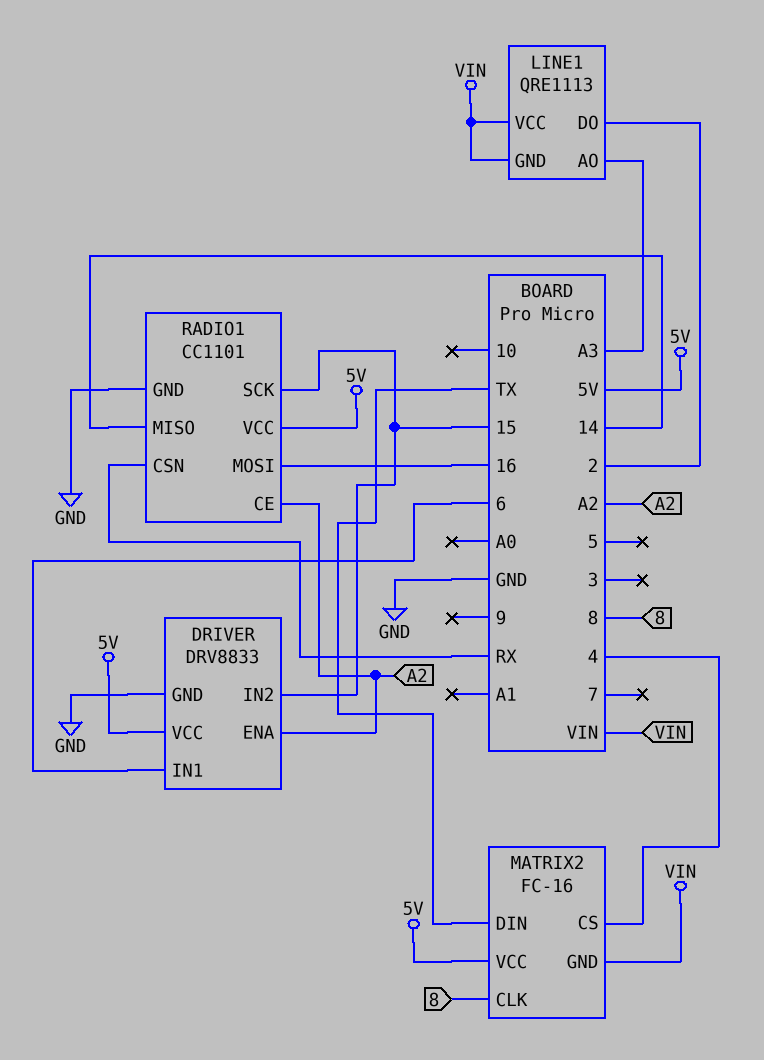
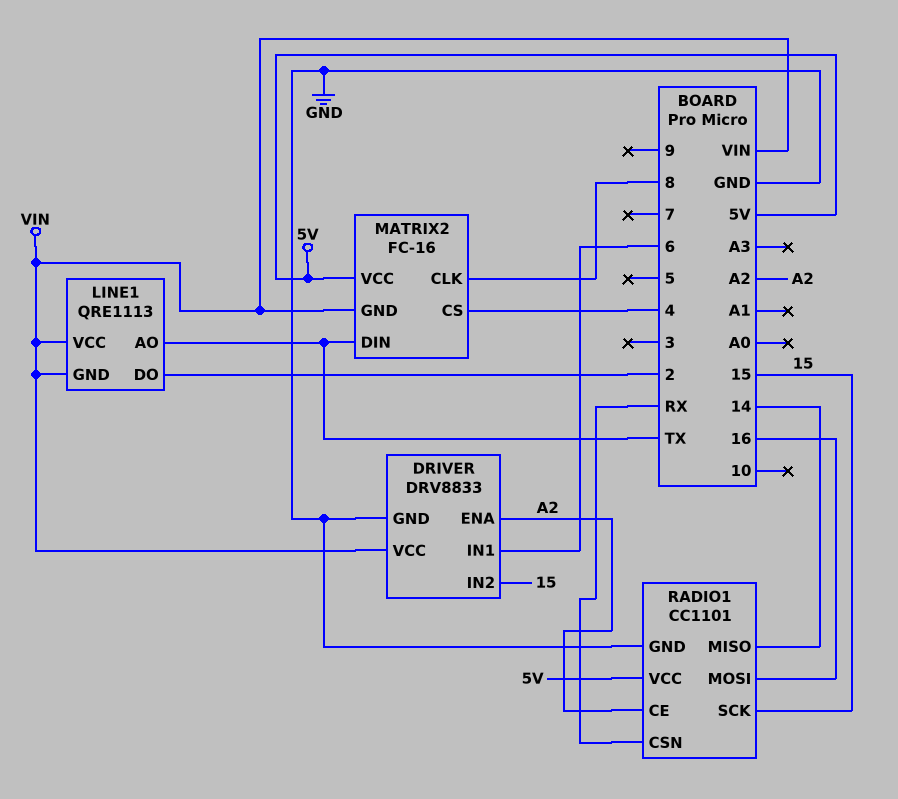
DRIVER pin VCC: 5V -> VIN
LINE1 pin AO: A3 -> TX

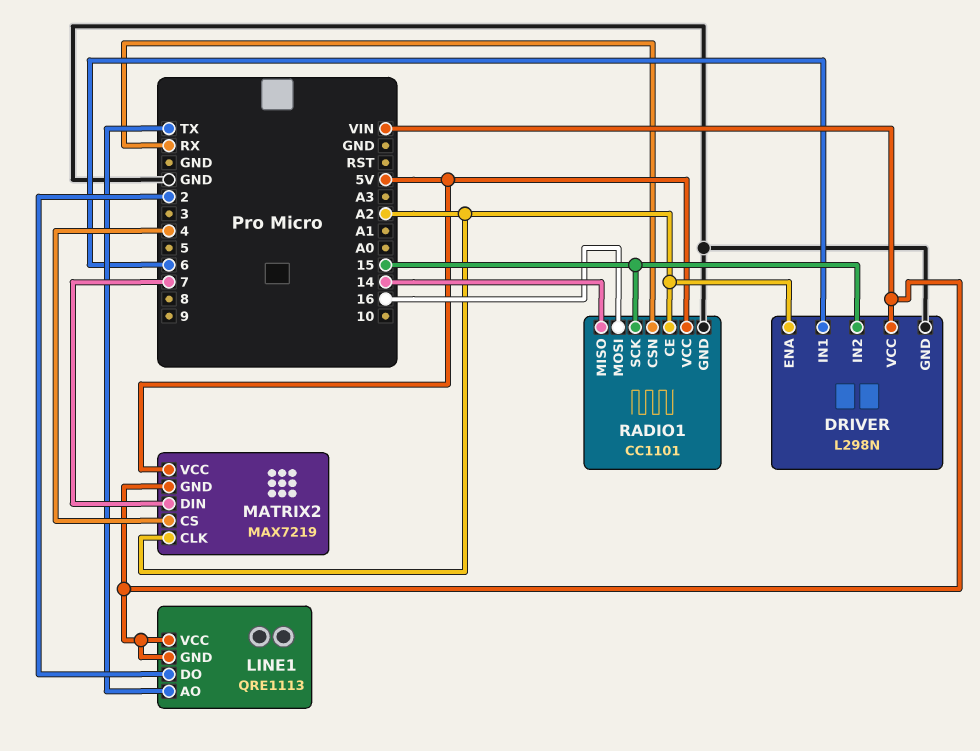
DRIVER: DRV8833 -> L298N
MATRIX2: FC-16 -> MAX7219
MATRIX2 pin CLK: 8 -> A2
MATRIX2 pin DIN: TX -> 7

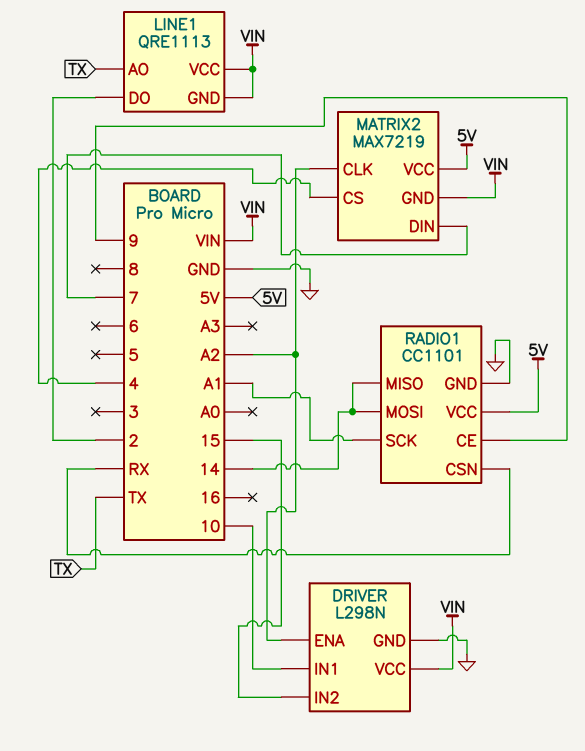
DRIVER pin IN1: 6 -> 10
RADIO1 pin CE: A2 -> 9
RADIO1 pin MOSI: 16 -> 14
RADIO1 pin SCK: 15 -> A1

